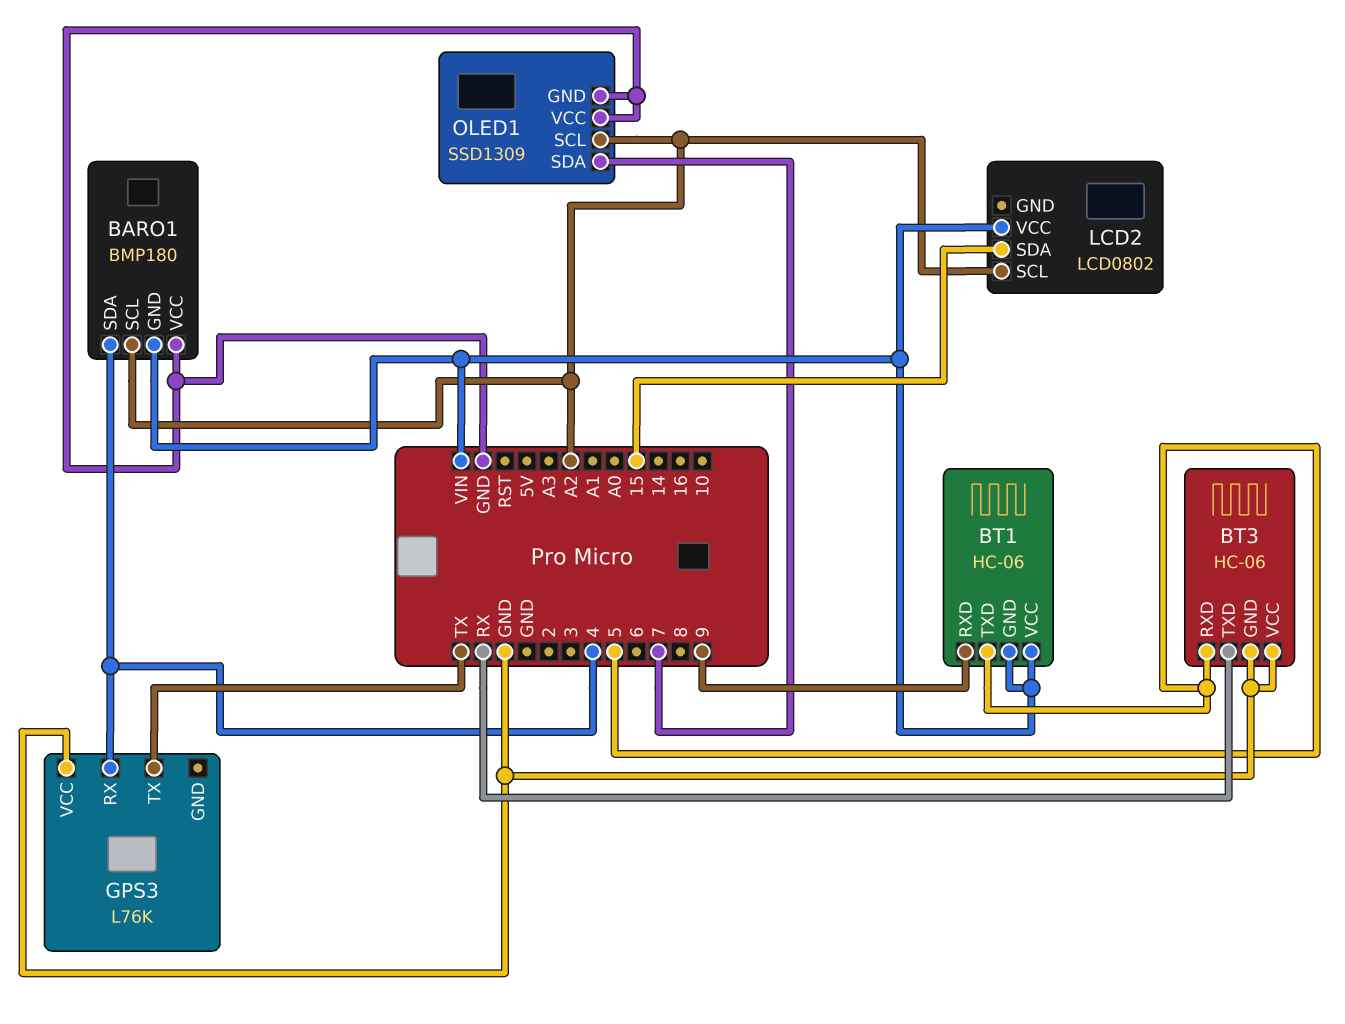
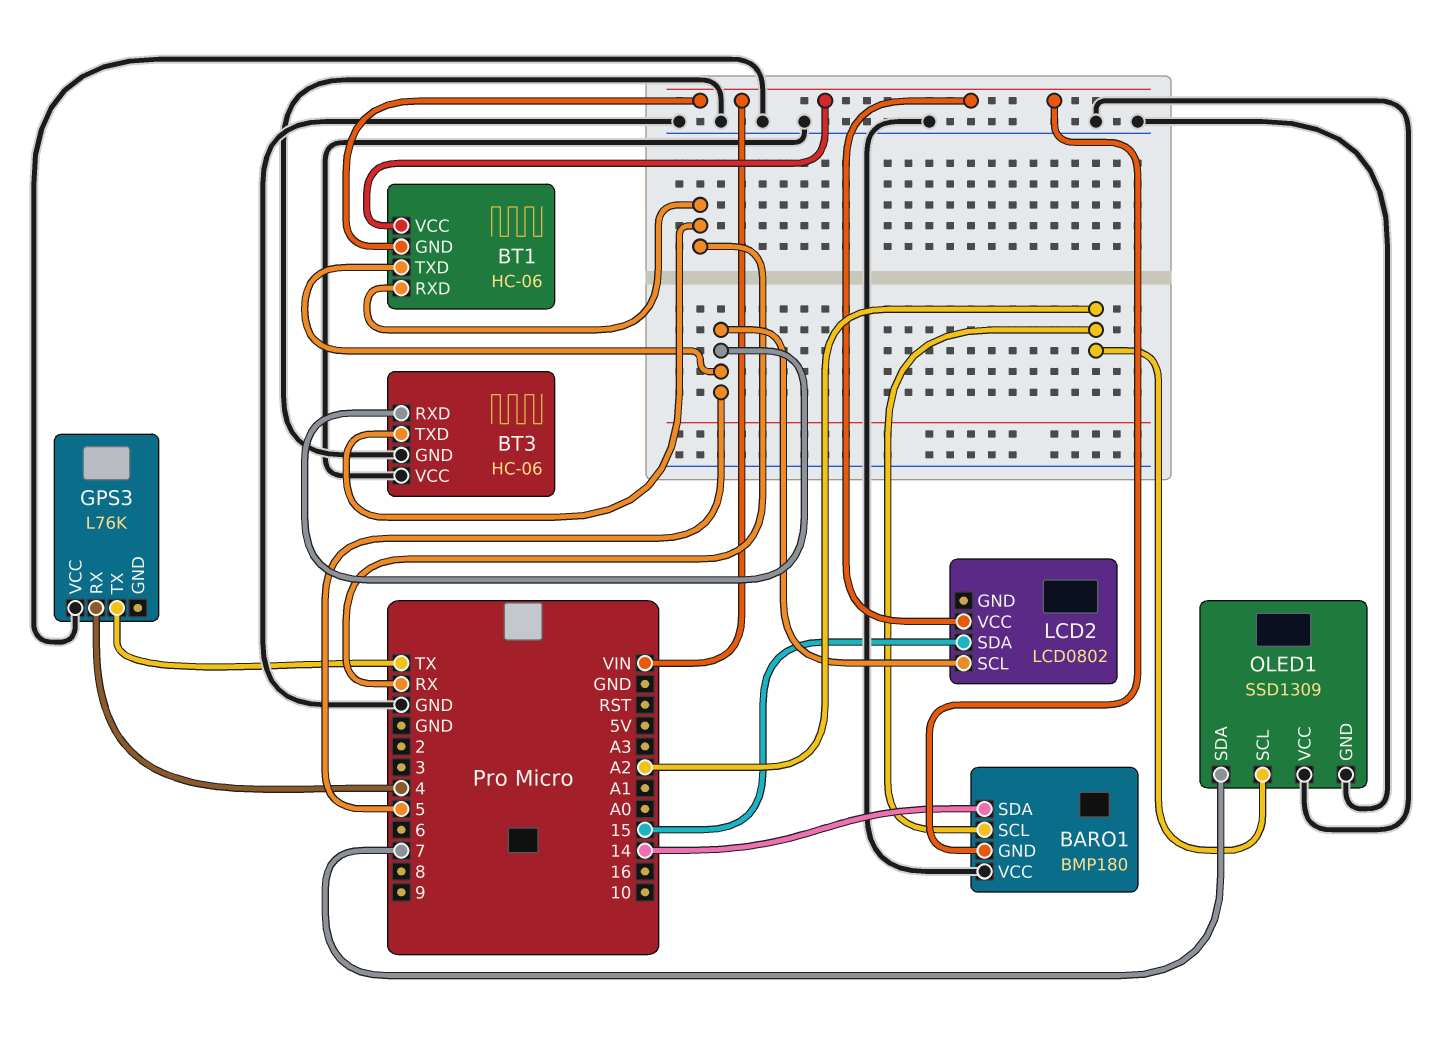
BARO1 pin SDA: 4 -> 14
BT1 pin RXD: 9 -> RX
LCD2 pin SCL: A2 -> 5

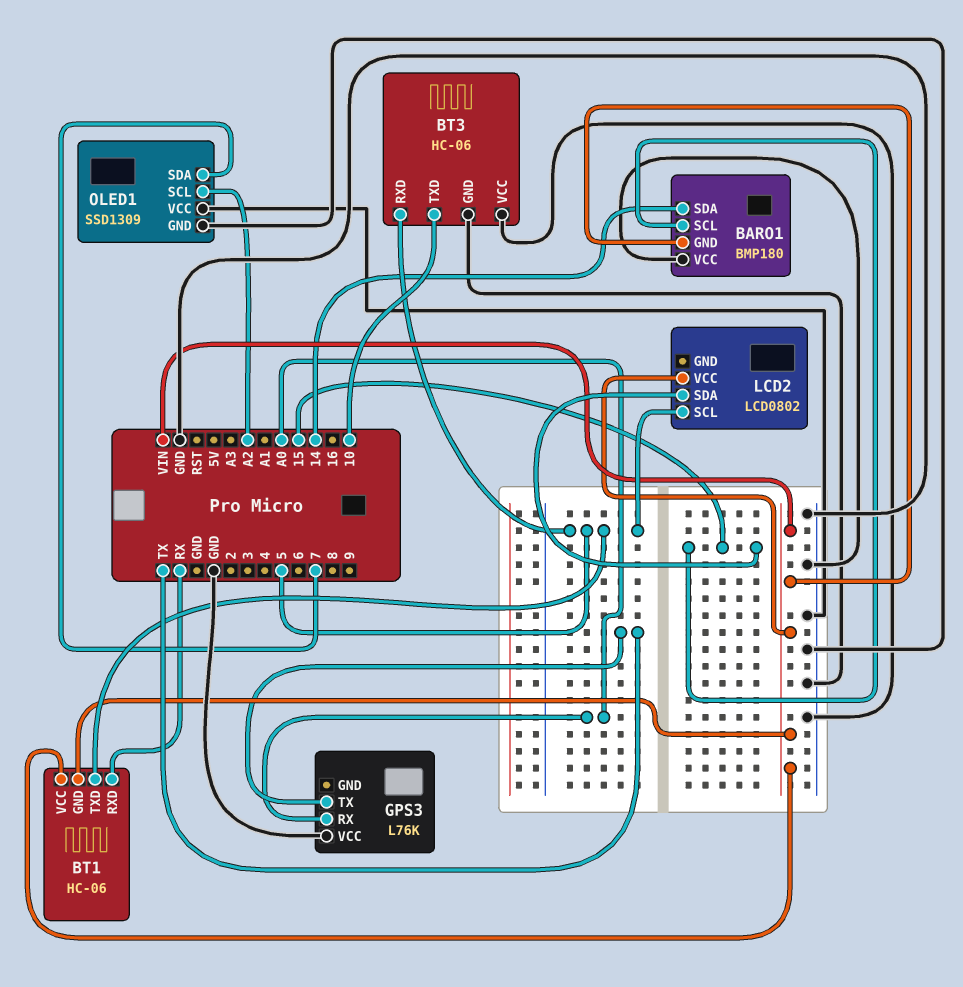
BARO1 pin SCL: A2 -> 15
BT3 pin TXD: RX -> 10
GPS3 pin RX: 4 -> A0

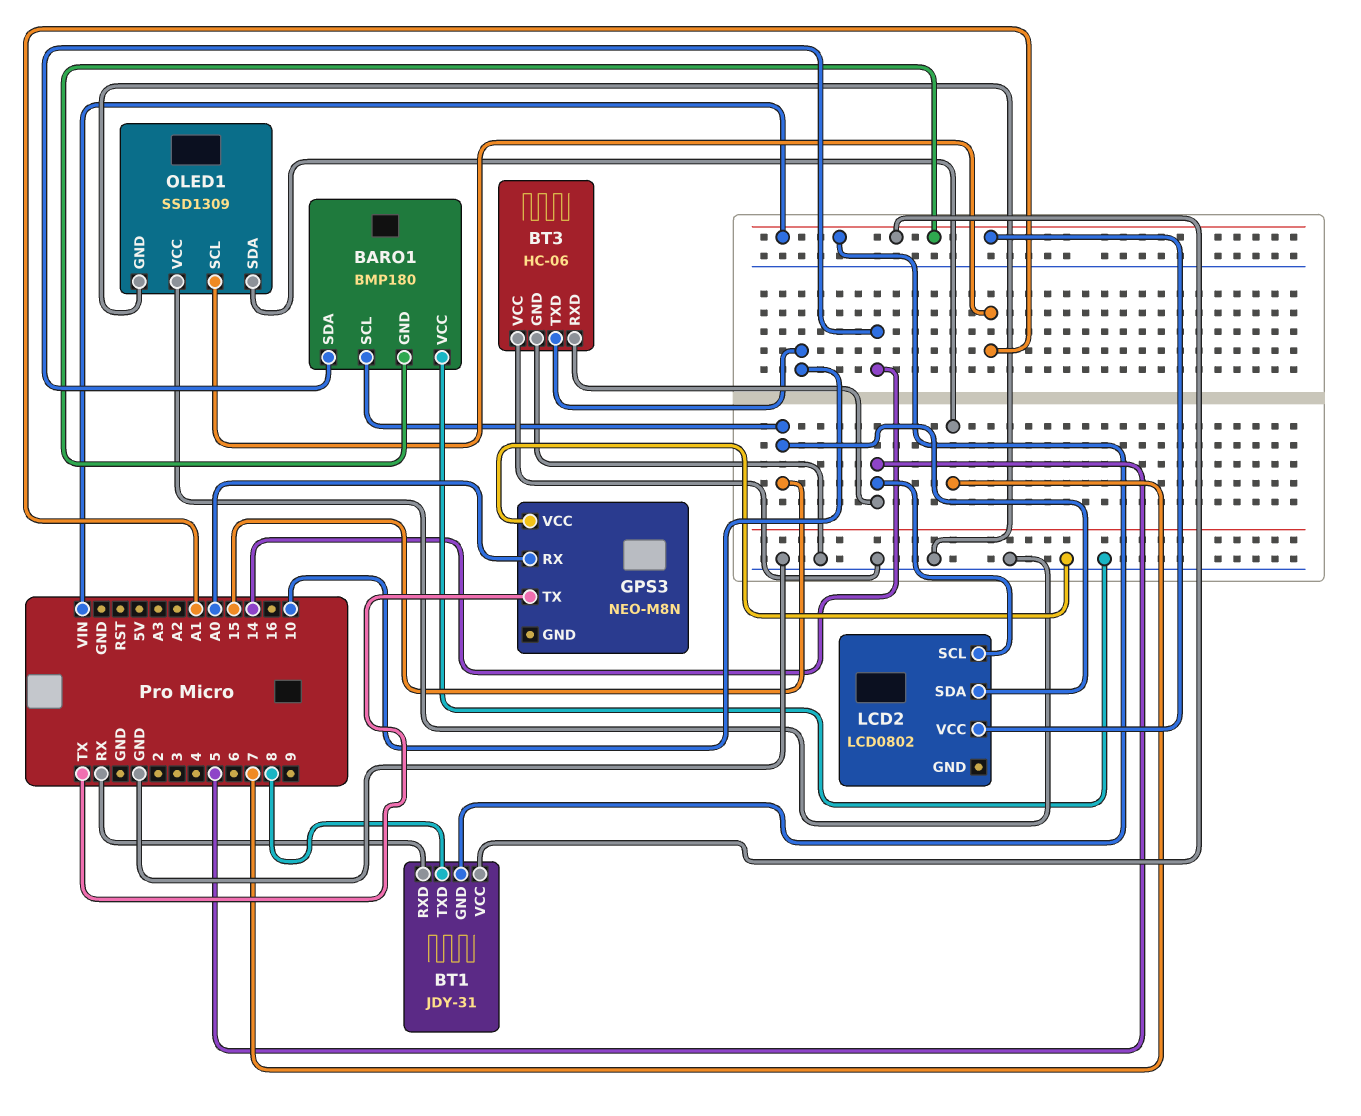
BT1: HC-06 -> JDY-31
BT1 pin TXD: 5 -> 8
GPS3: L76K -> NEO-M8N
OLED1 pin SCL: A2 -> A1

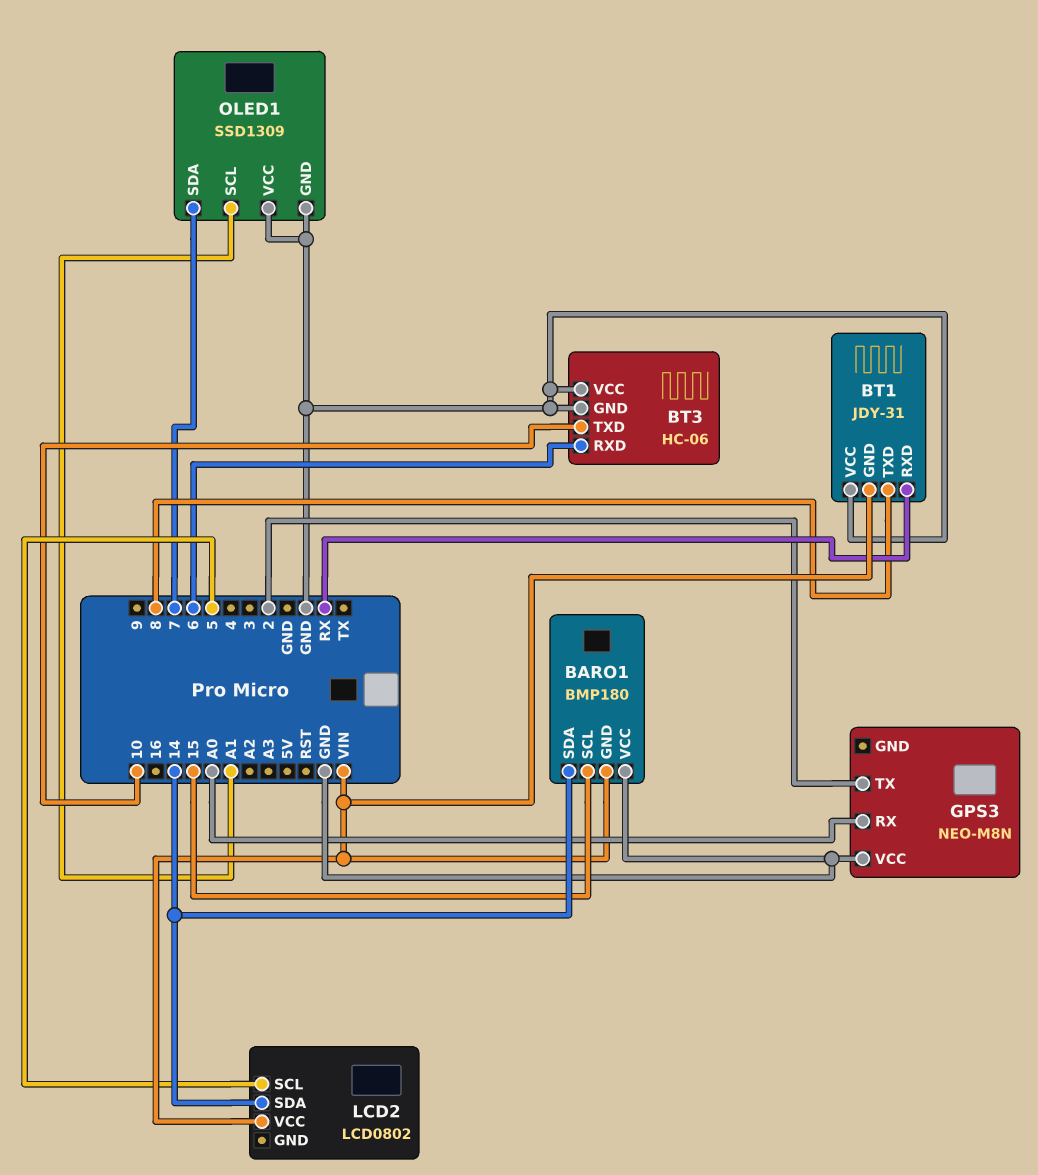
BT1 pin VCC: VIN -> GND
BT3 pin RXD: 5 -> 6
GPS3 pin TX: TX -> 2
LCD2 pin SDA: 15 -> 14

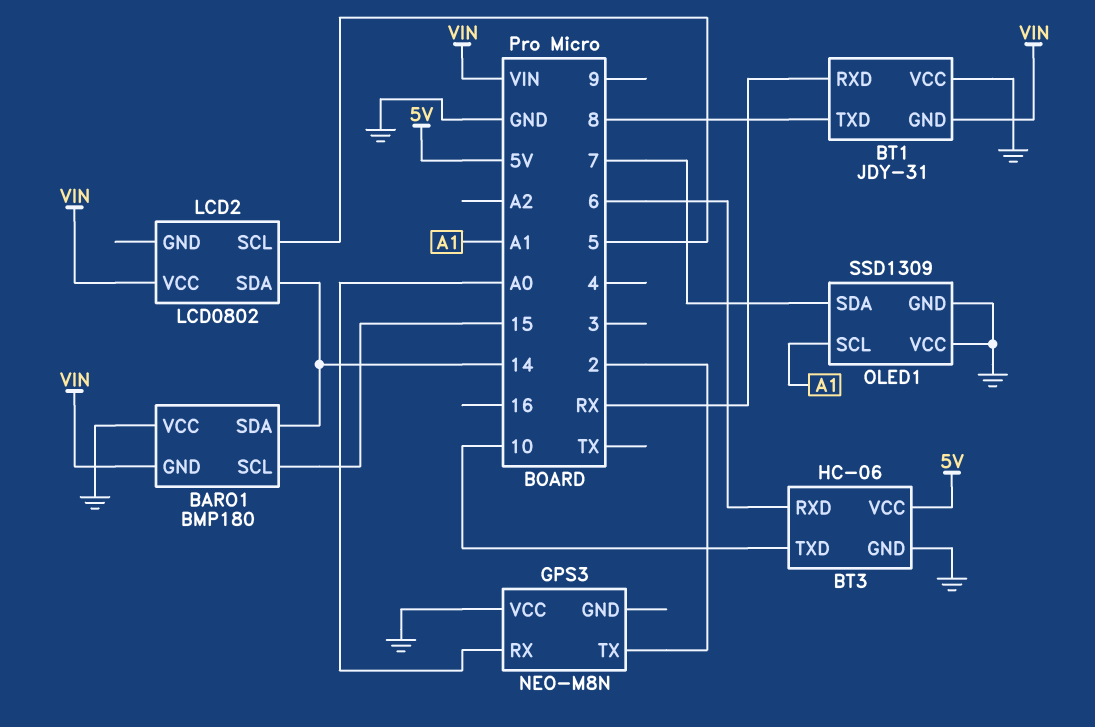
BT3 pin VCC: GND -> 5V

